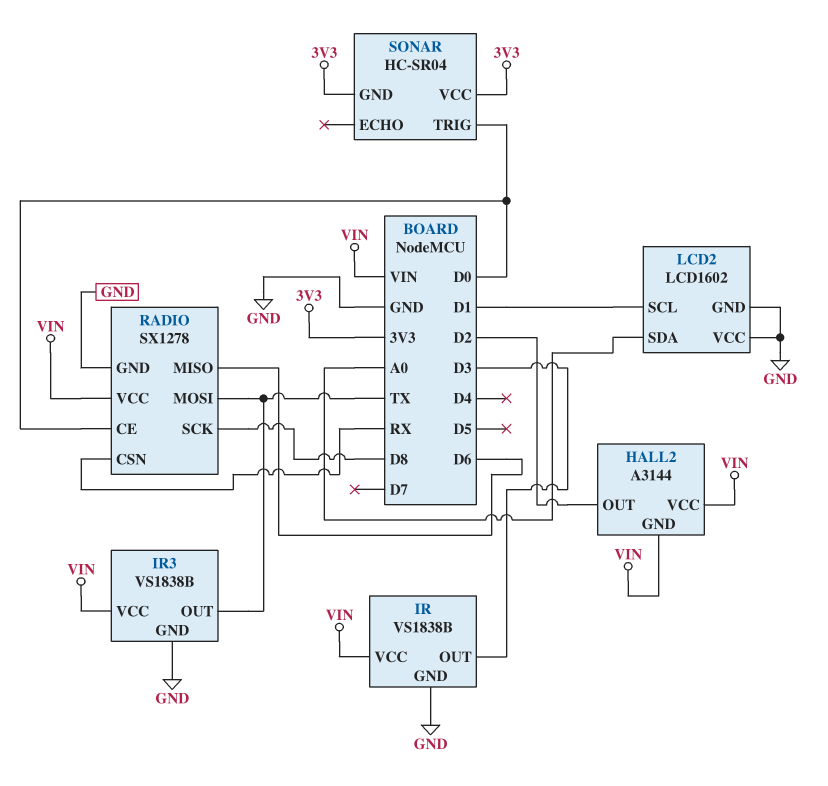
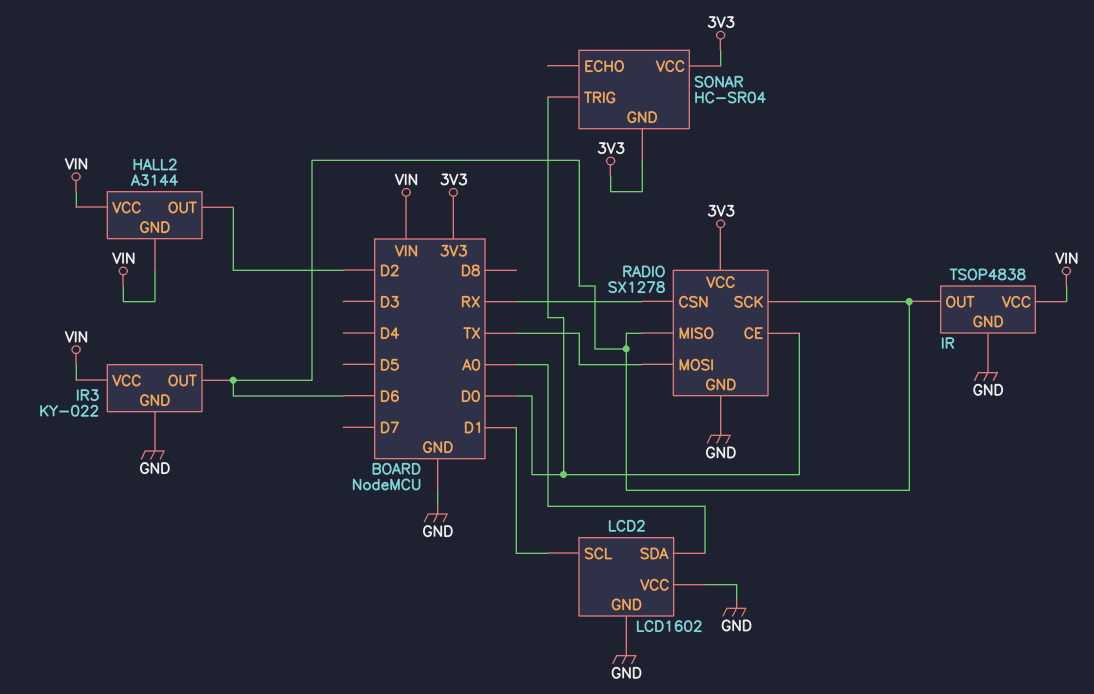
IR: VS1838B -> TSOP4838
IR pin OUT: D3 -> D6
IR3: VS1838B -> KY-022
IR3 pin OUT: TX -> D6
RADIO pin SCK: D8 -> D6
RADIO pin VCC: VIN -> 3V3

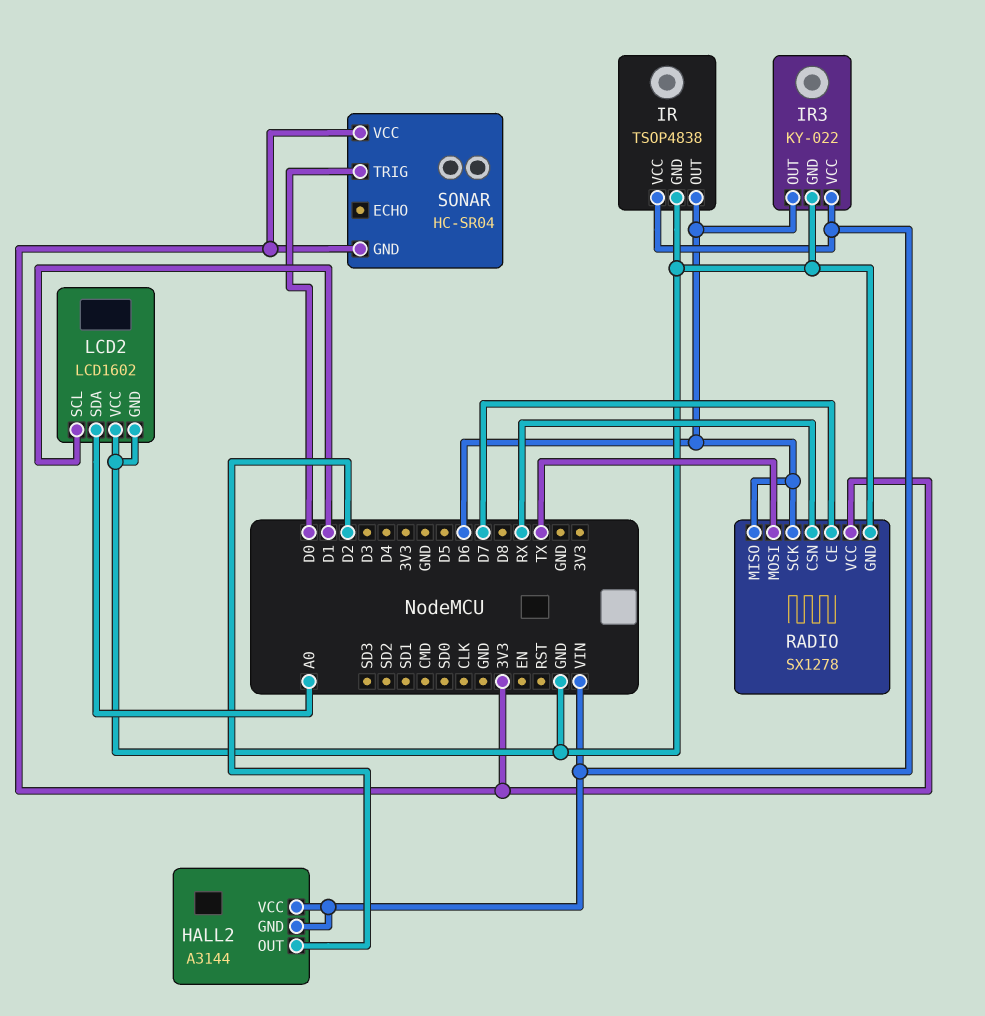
RADIO pin CE: D0 -> D7

